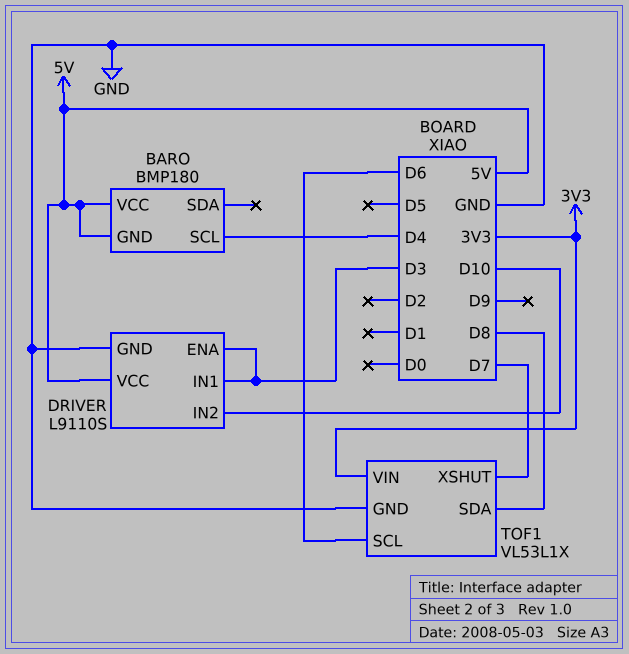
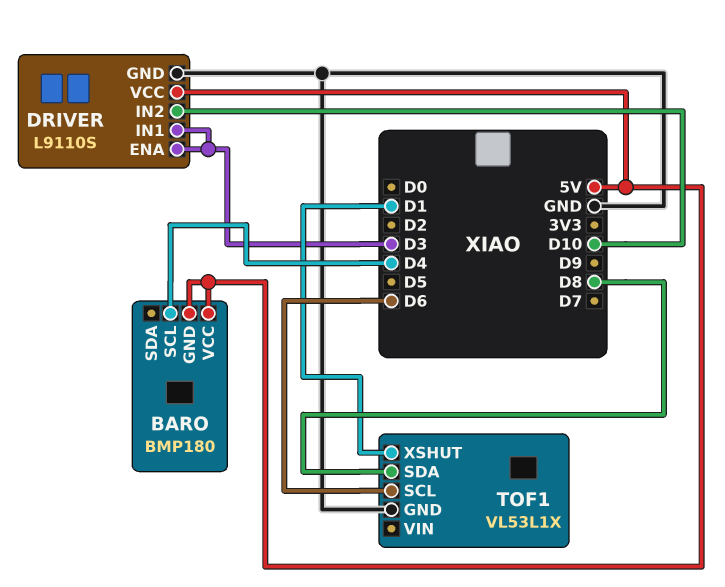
TOF1 pin VIN: 3V3 -> none
TOF1 pin XSHUT: D7 -> D1

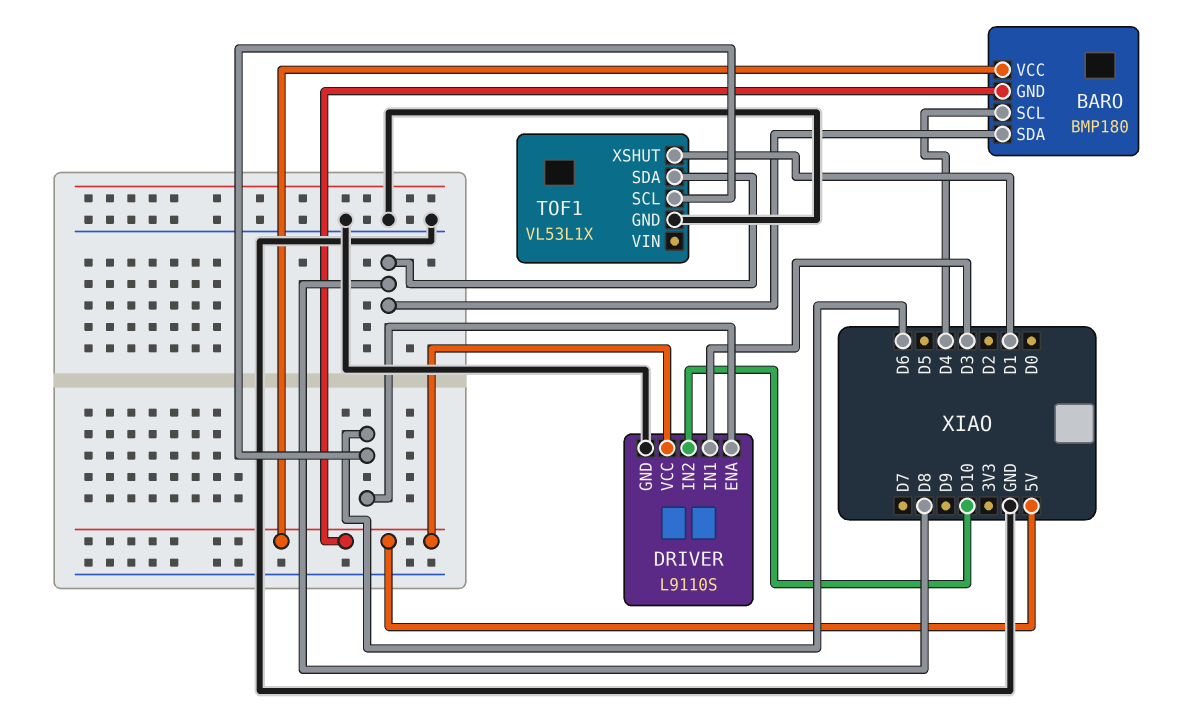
BARO pin SDA: none -> D8
DRIVER pin ENA: D3 -> D6

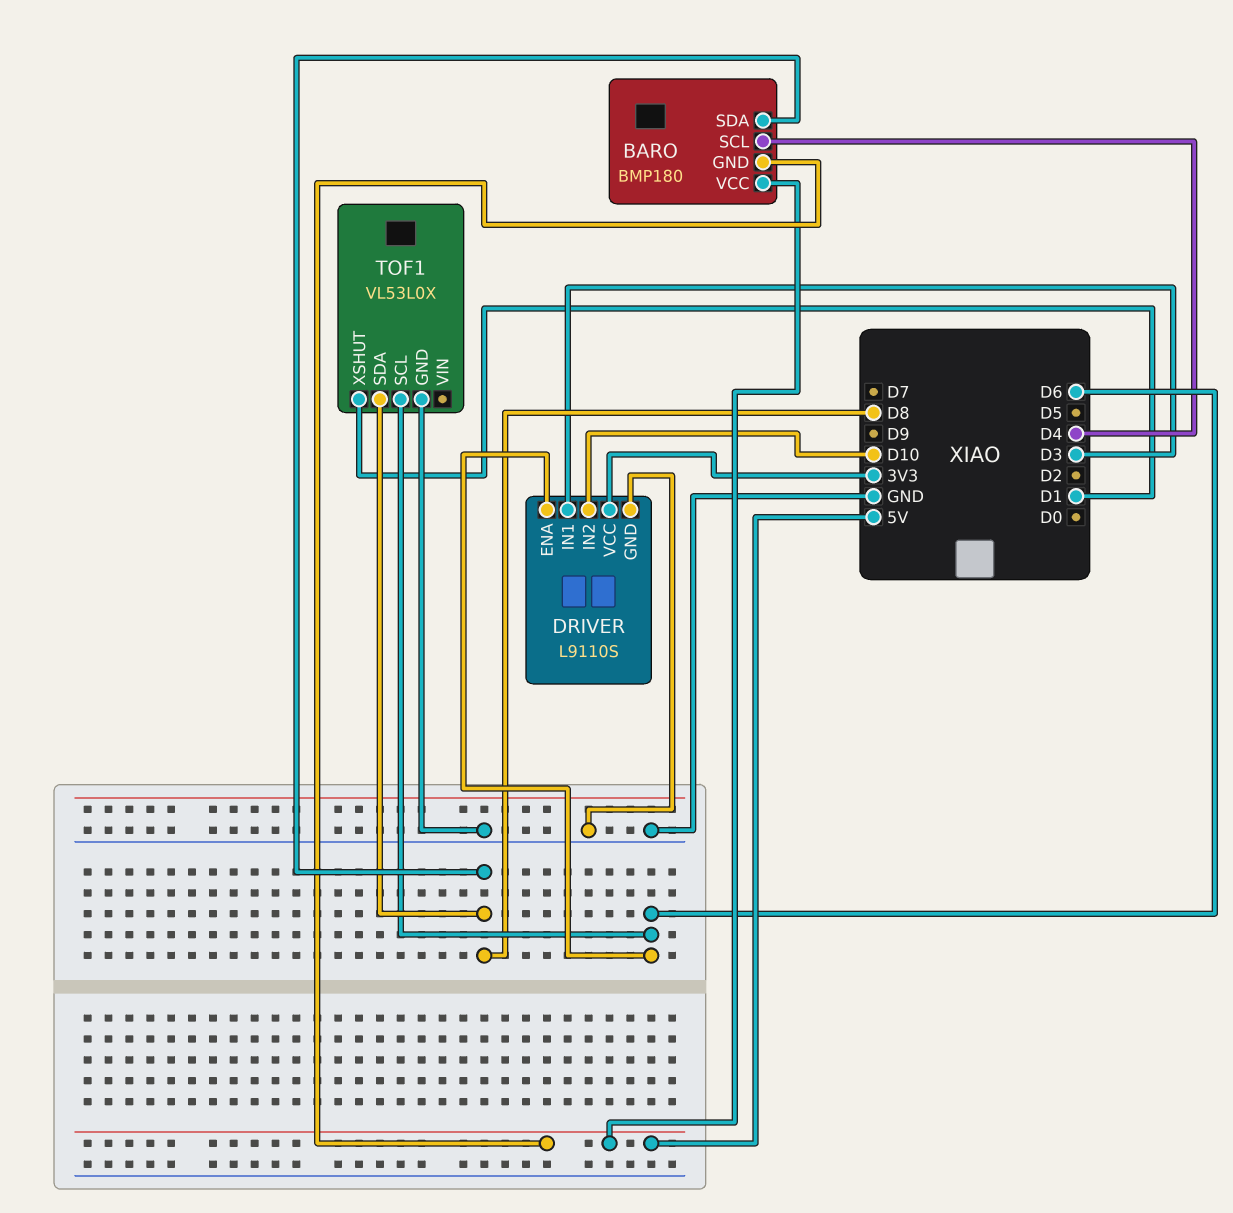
DRIVER pin VCC: 5V -> 3V3
TOF1: VL53L1X -> VL53L0X

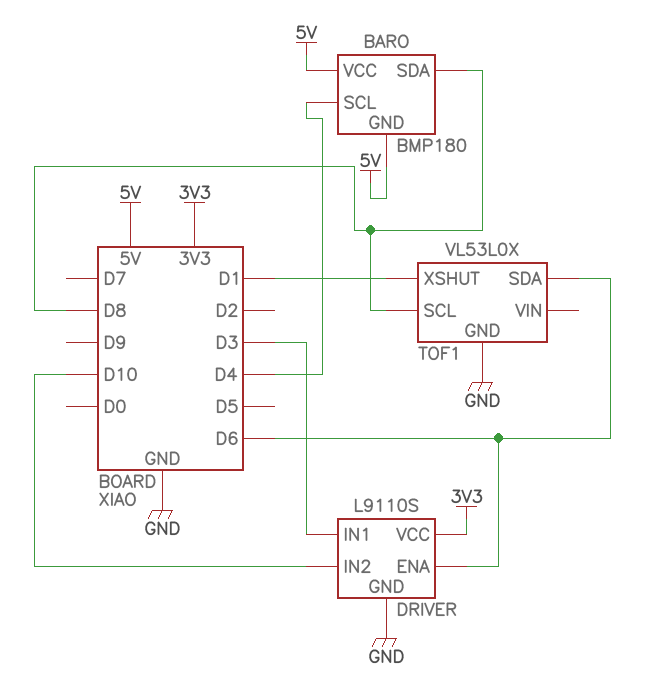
TOF1 pin SCL: D6 -> D8
TOF1 pin SDA: D8 -> D6

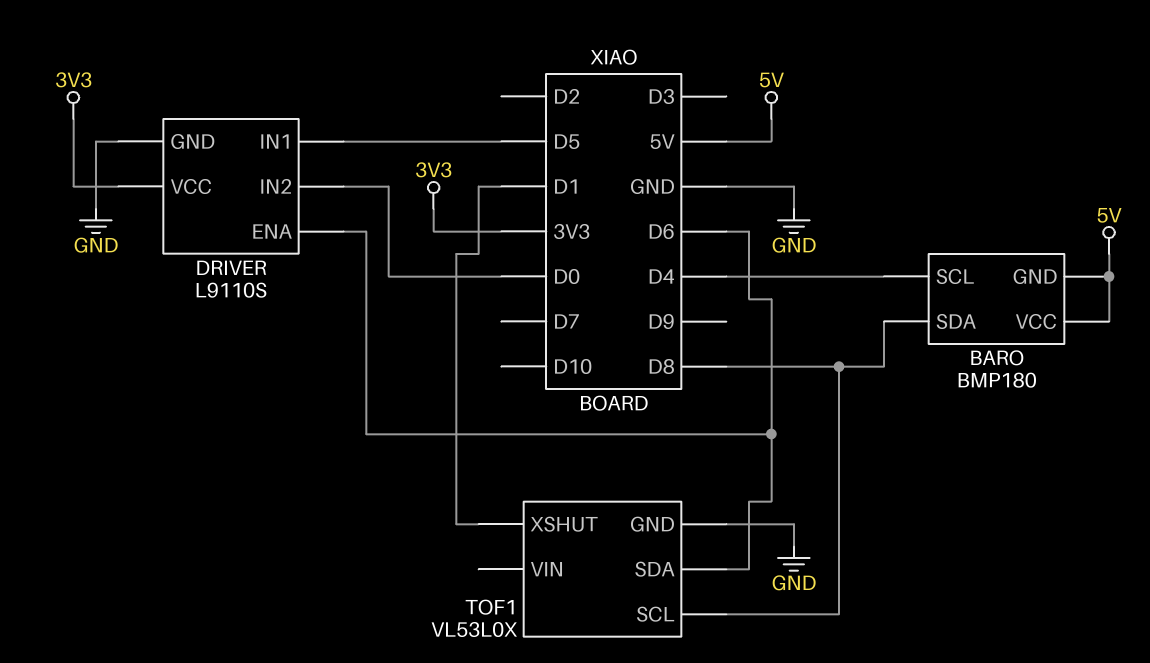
DRIVER pin IN1: D3 -> D5
DRIVER pin IN2: D10 -> D0

